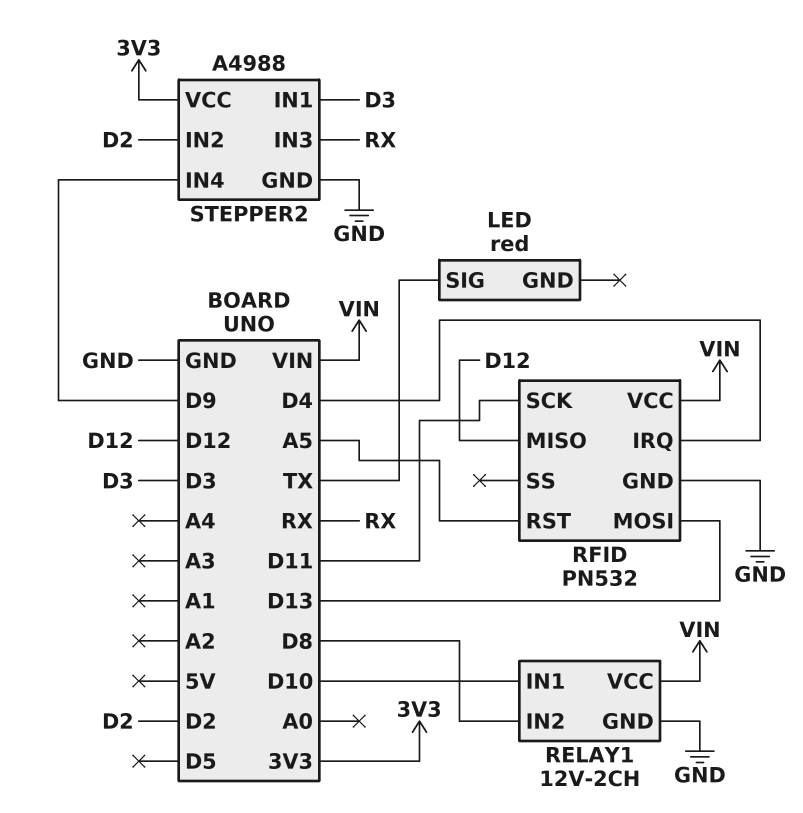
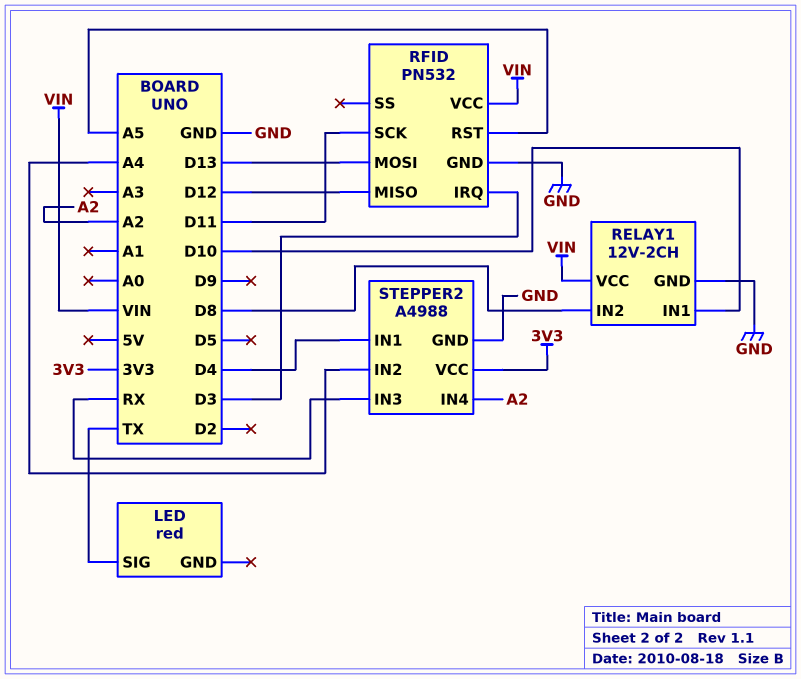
RFID pin IRQ: D4 -> D3
STEPPER2 pin IN1: D3 -> D4
STEPPER2 pin IN2: D2 -> A4
STEPPER2 pin IN4: D9 -> A2

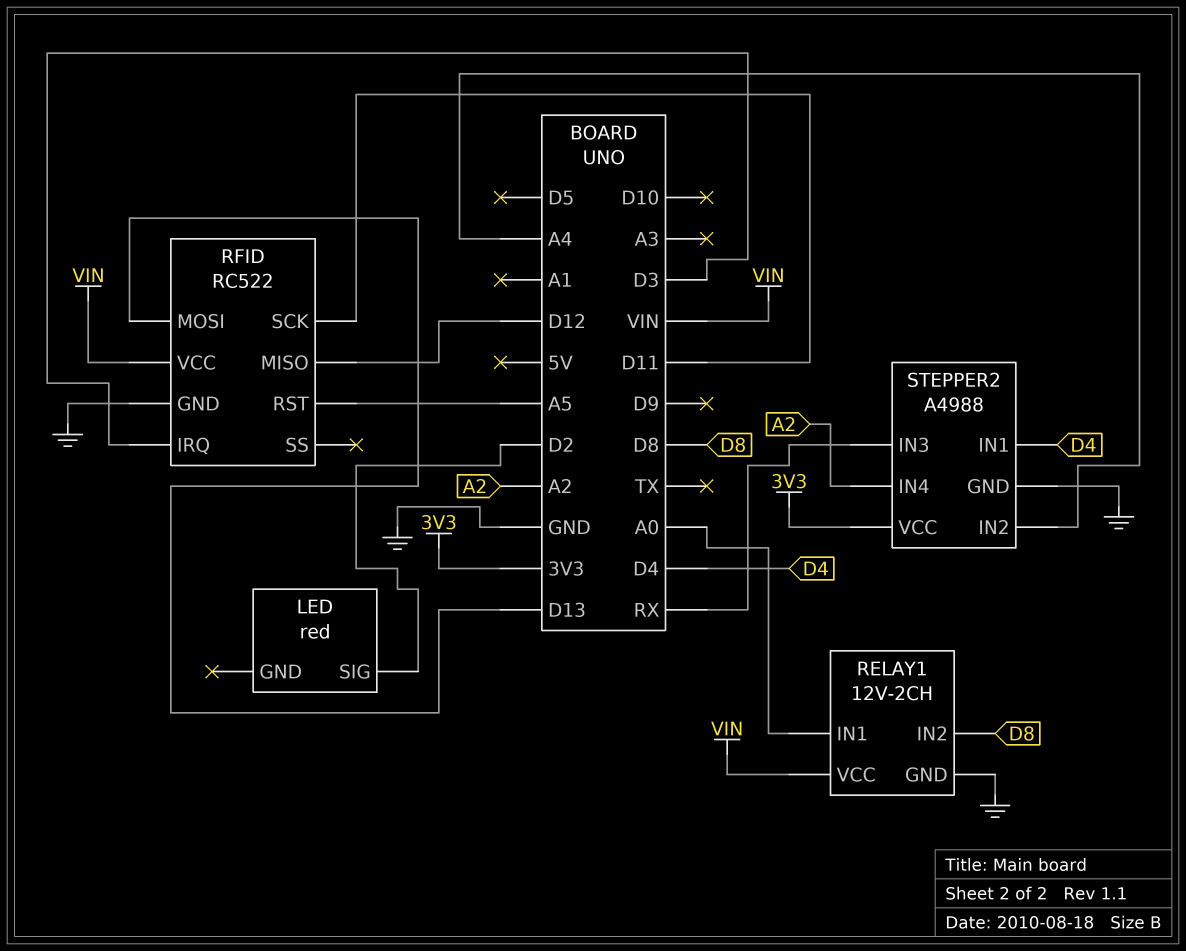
LED pin SIG: TX -> D2
RELAY1 pin IN1: D10 -> A0
RFID: PN532 -> RC522

